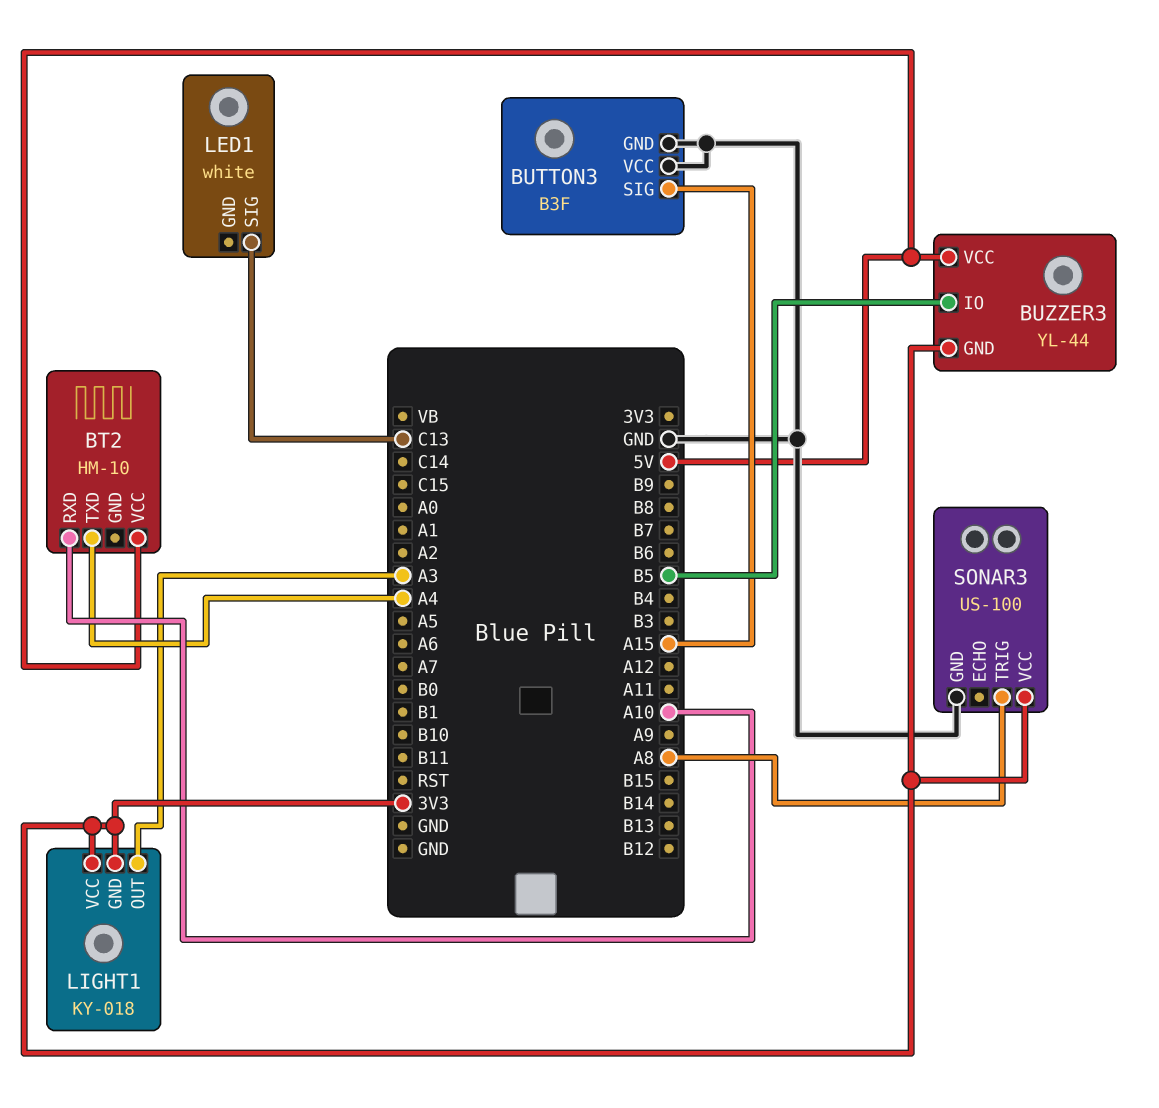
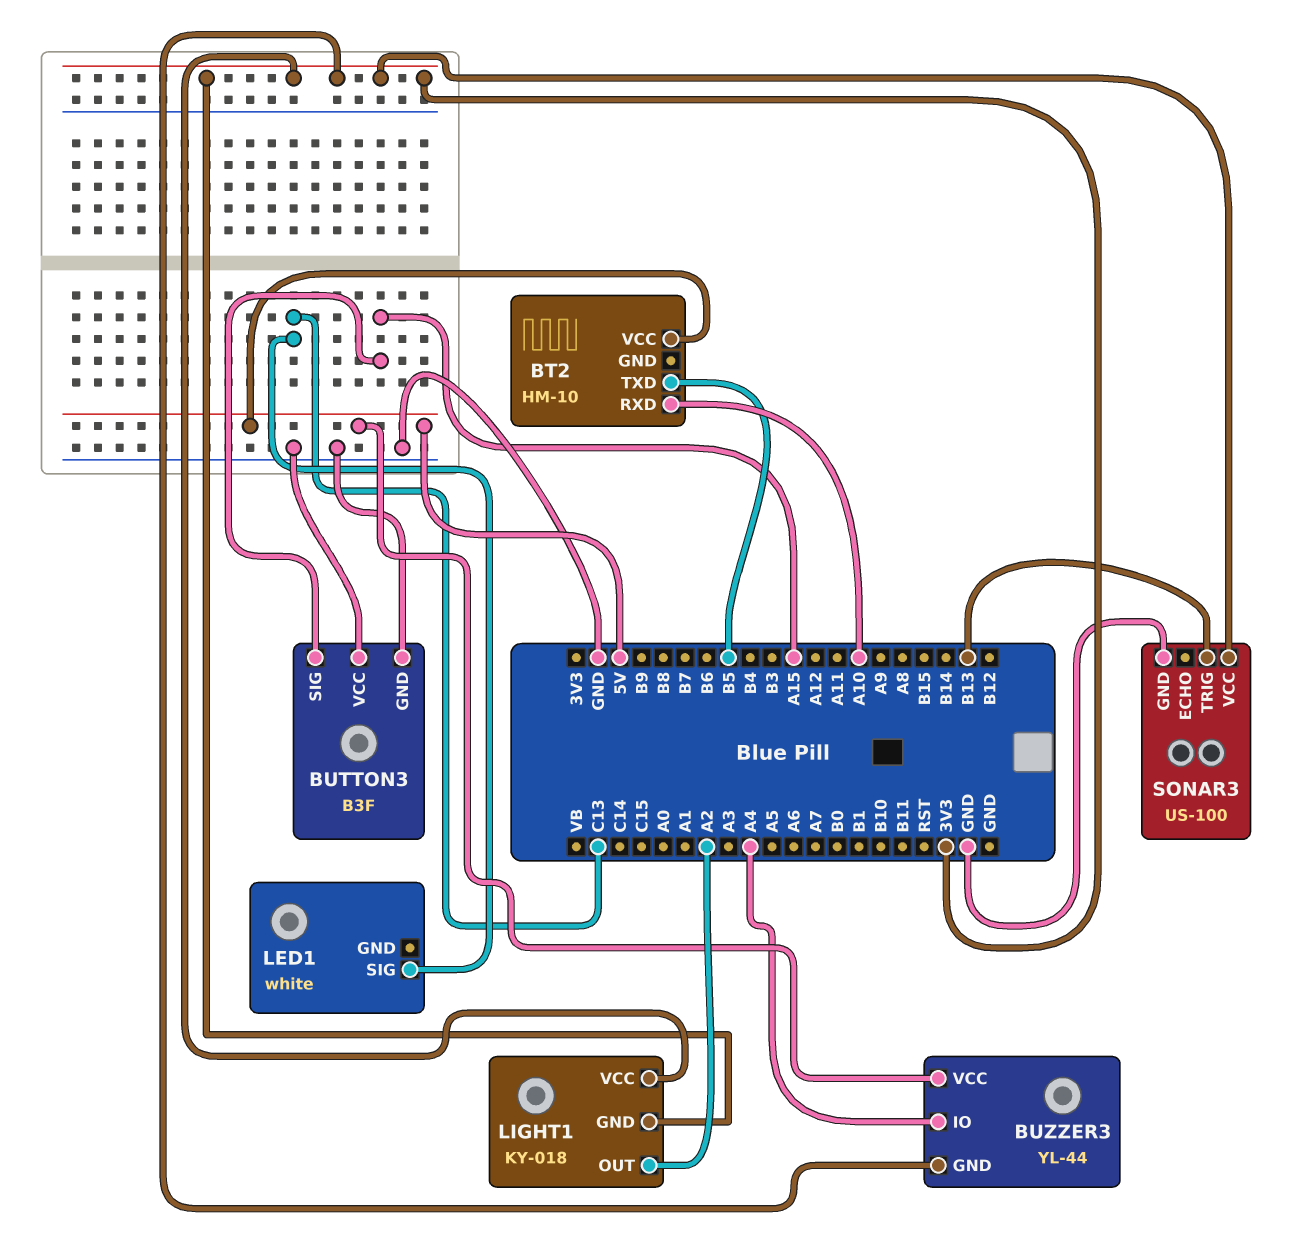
BT2 pin TXD: A4 -> B5
BUZZER3 pin IO: B5 -> A4
LIGHT1 pin OUT: A3 -> A2
SONAR3 pin TRIG: A8 -> B13

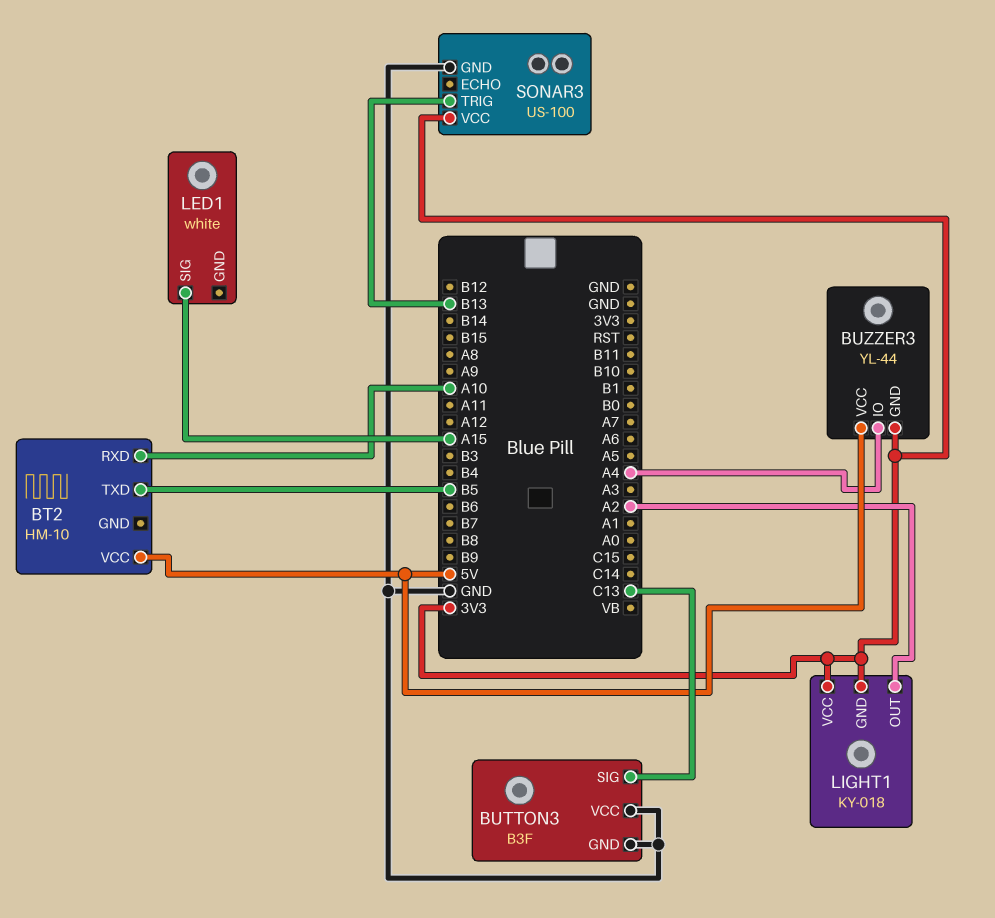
BUTTON3 pin SIG: A15 -> C13
LED1 pin SIG: C13 -> A15

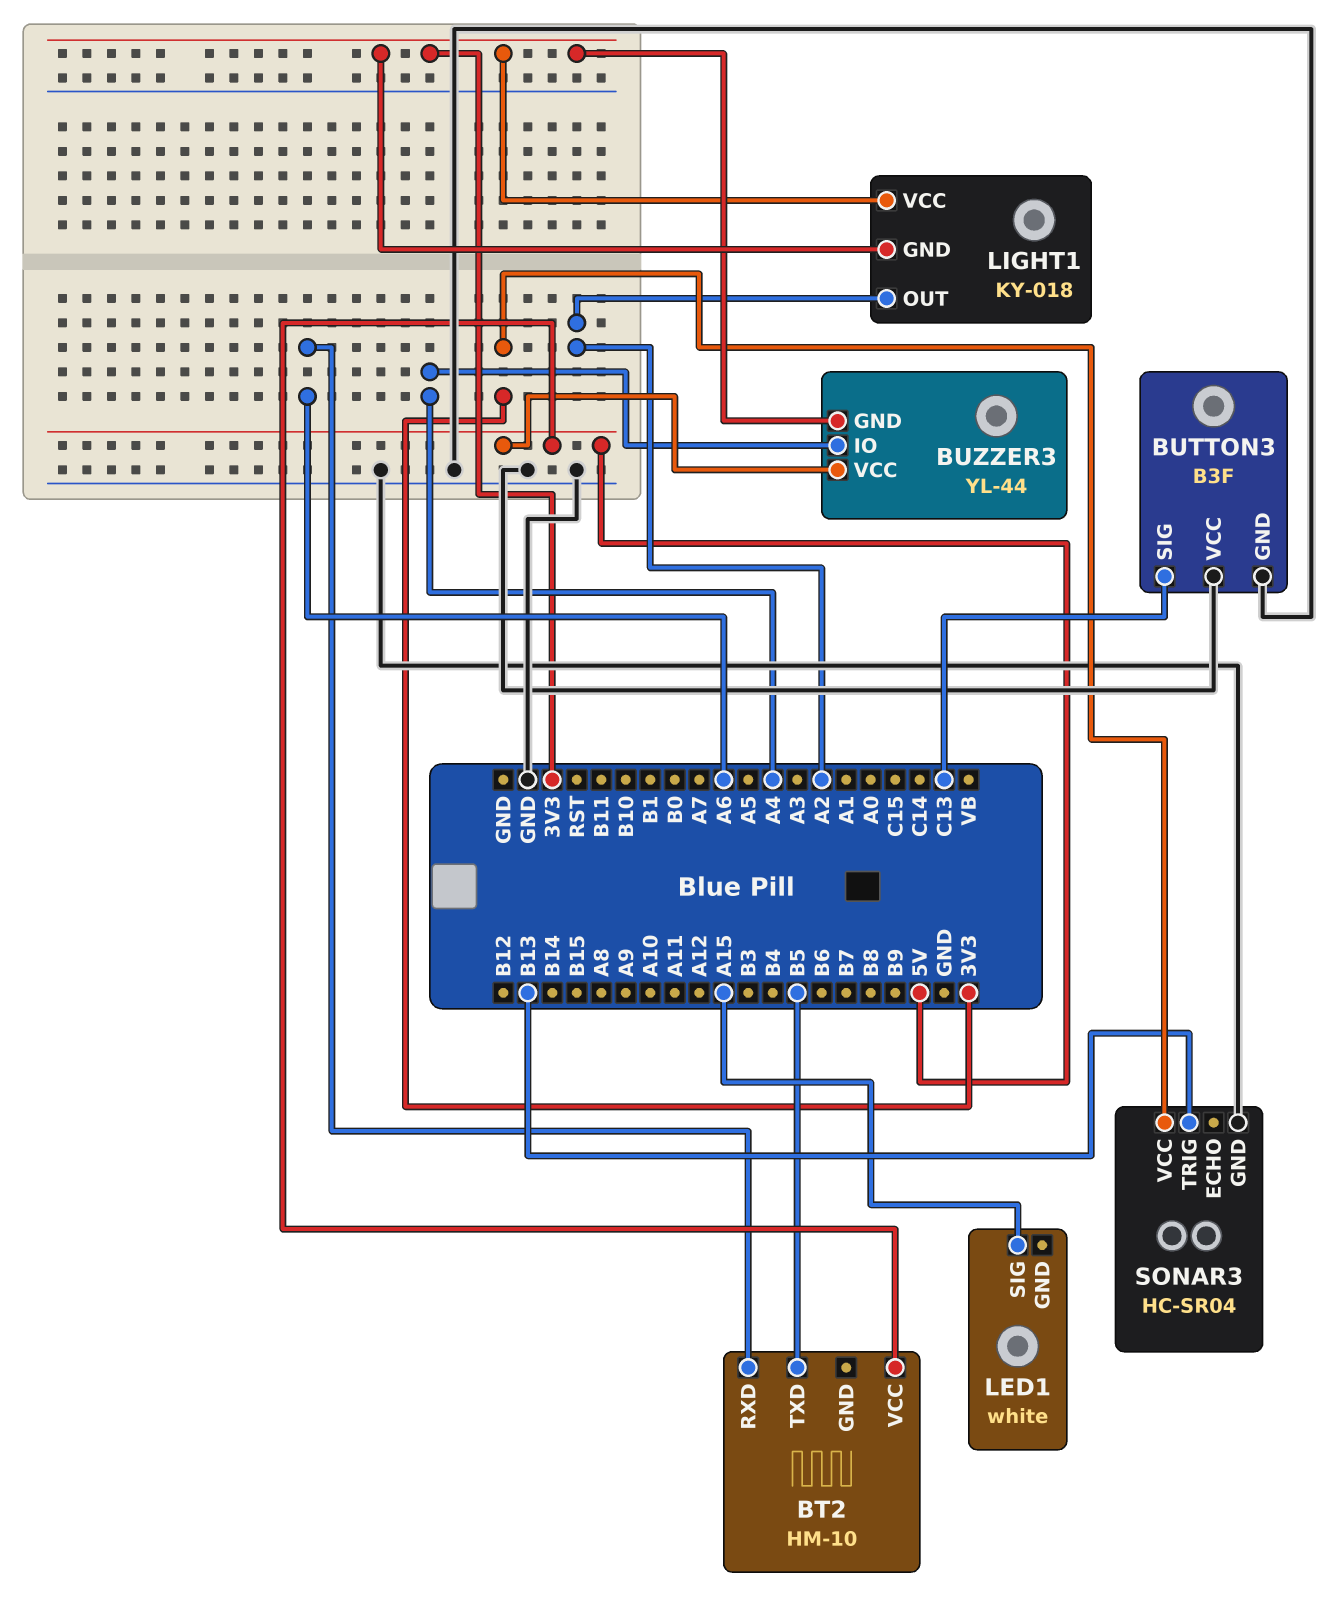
BT2 pin RXD: A10 -> A6
SONAR3: US-100 -> HC-SR04

